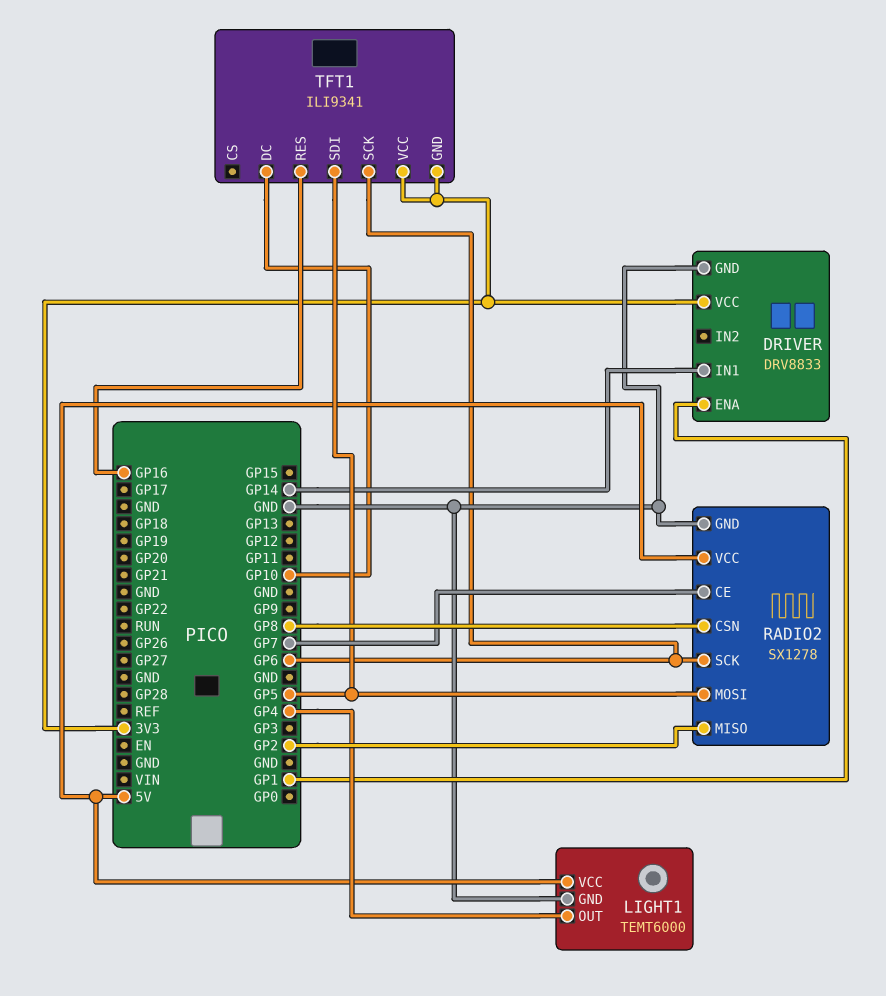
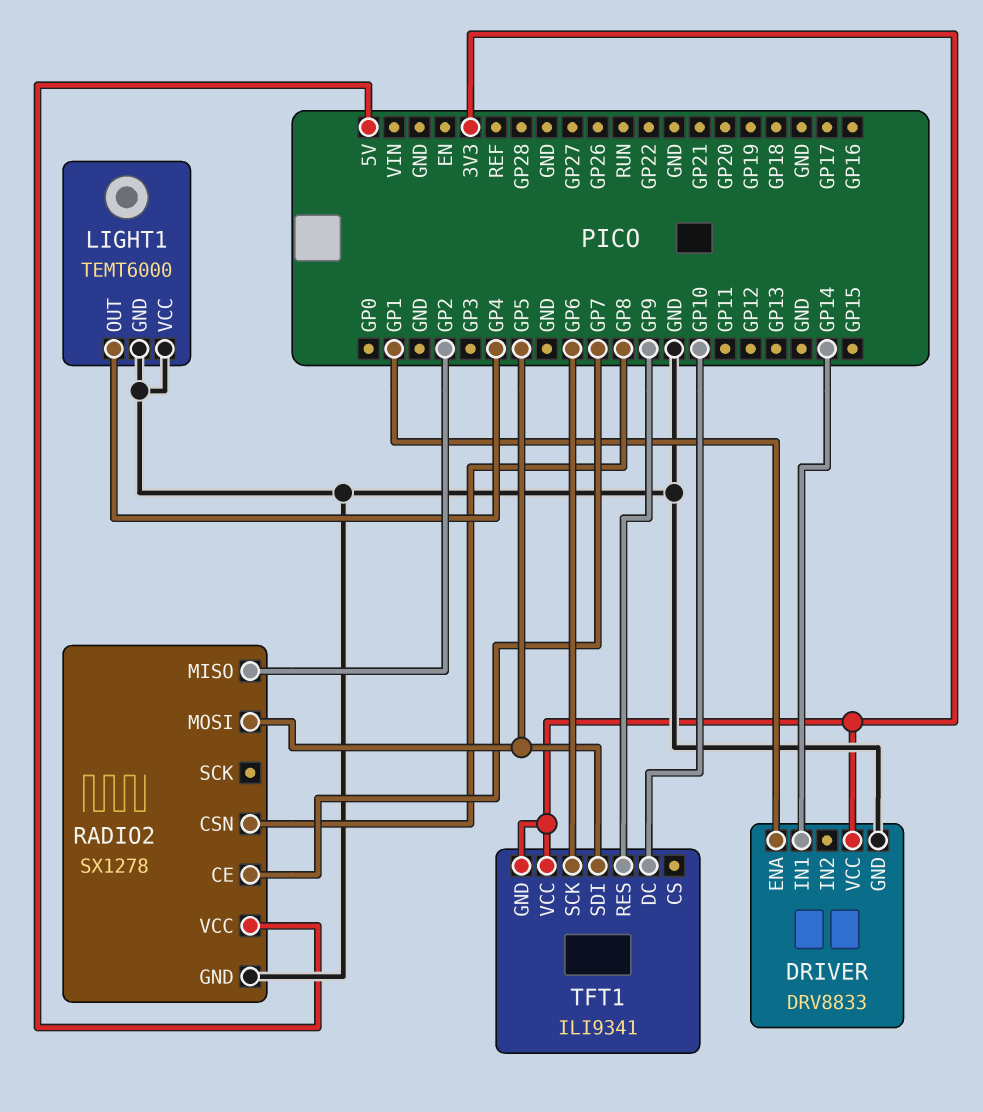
LIGHT1 pin VCC: 5V -> GND
RADIO2 pin SCK: GP6 -> none
TFT1 pin RES: GP16 -> GP9

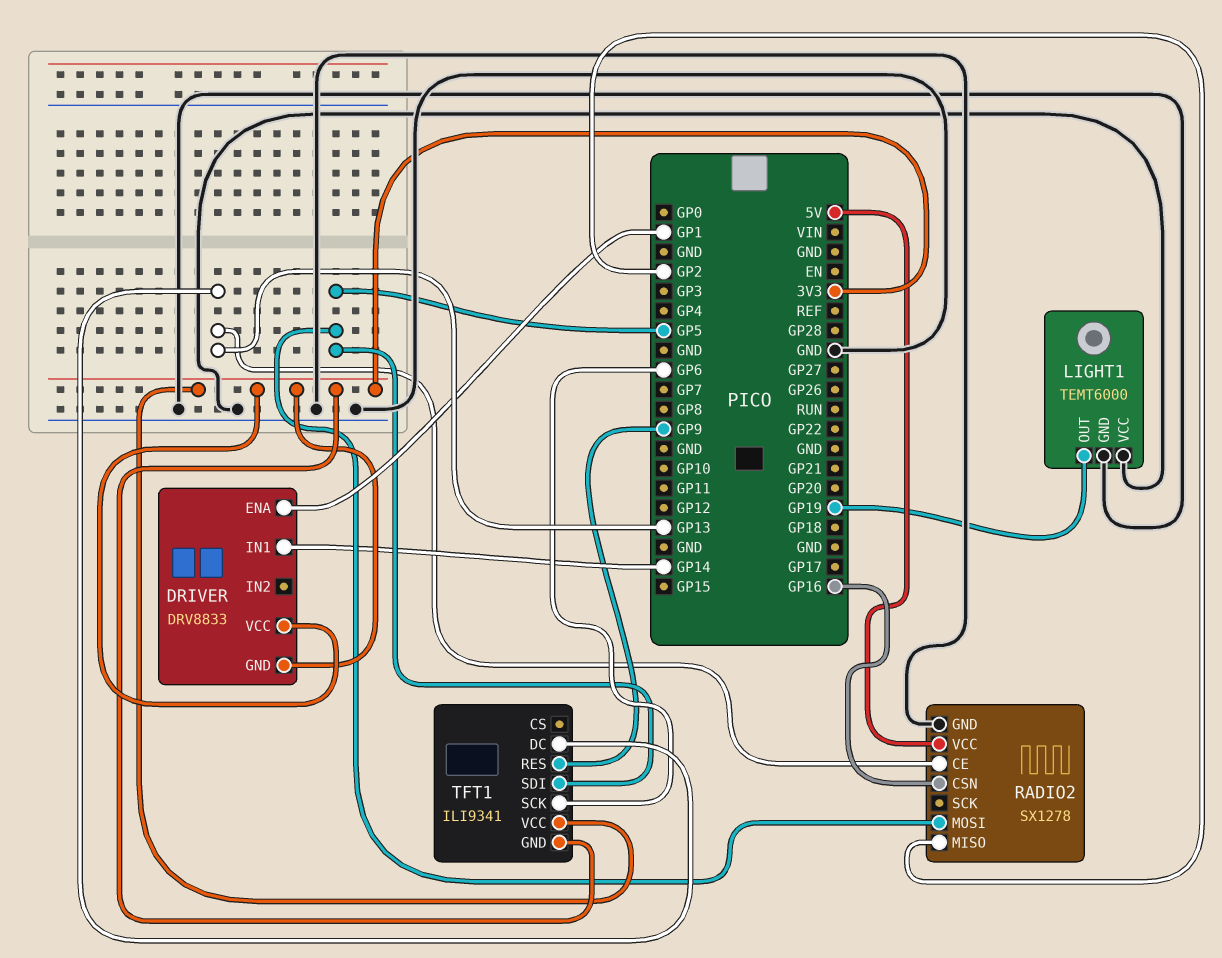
DRIVER pin GND: GND -> 3V3
LIGHT1 pin OUT: GP4 -> GP19
RADIO2 pin CE: GP7 -> GP13
RADIO2 pin CSN: GP8 -> GP16
TFT1 pin DC: GP10 -> GP13

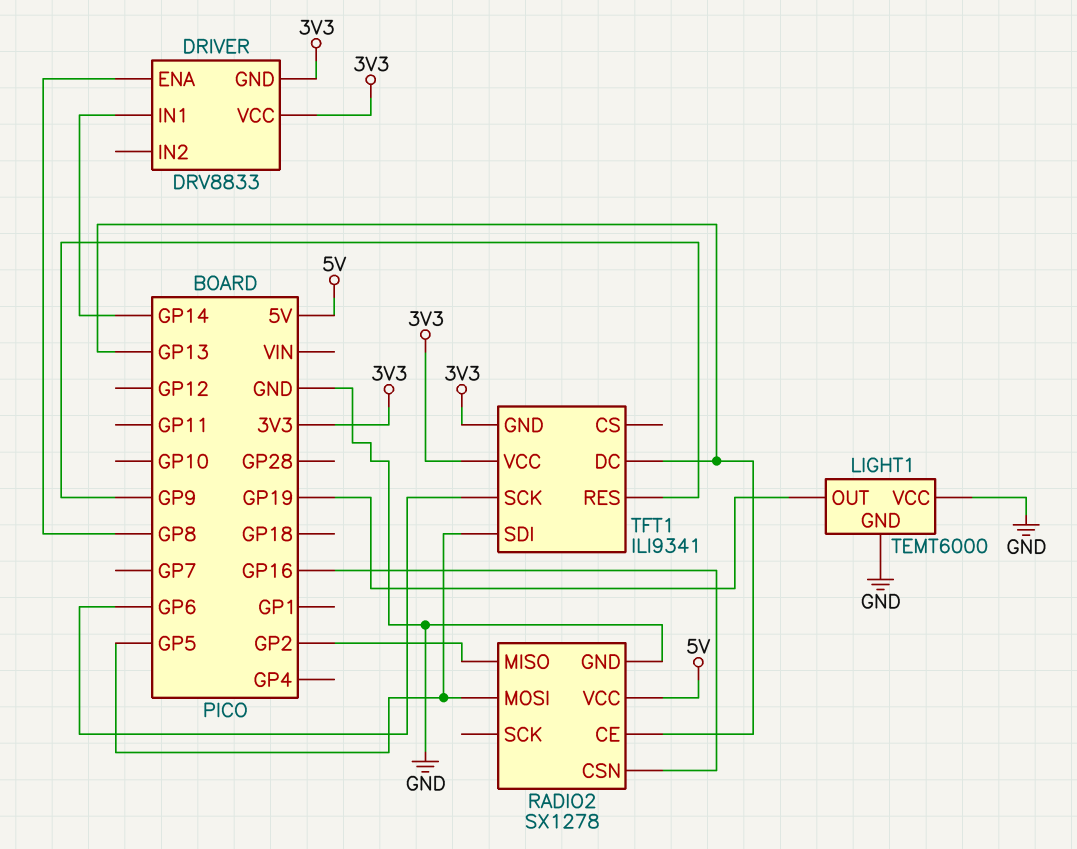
DRIVER pin ENA: GP1 -> GP8

